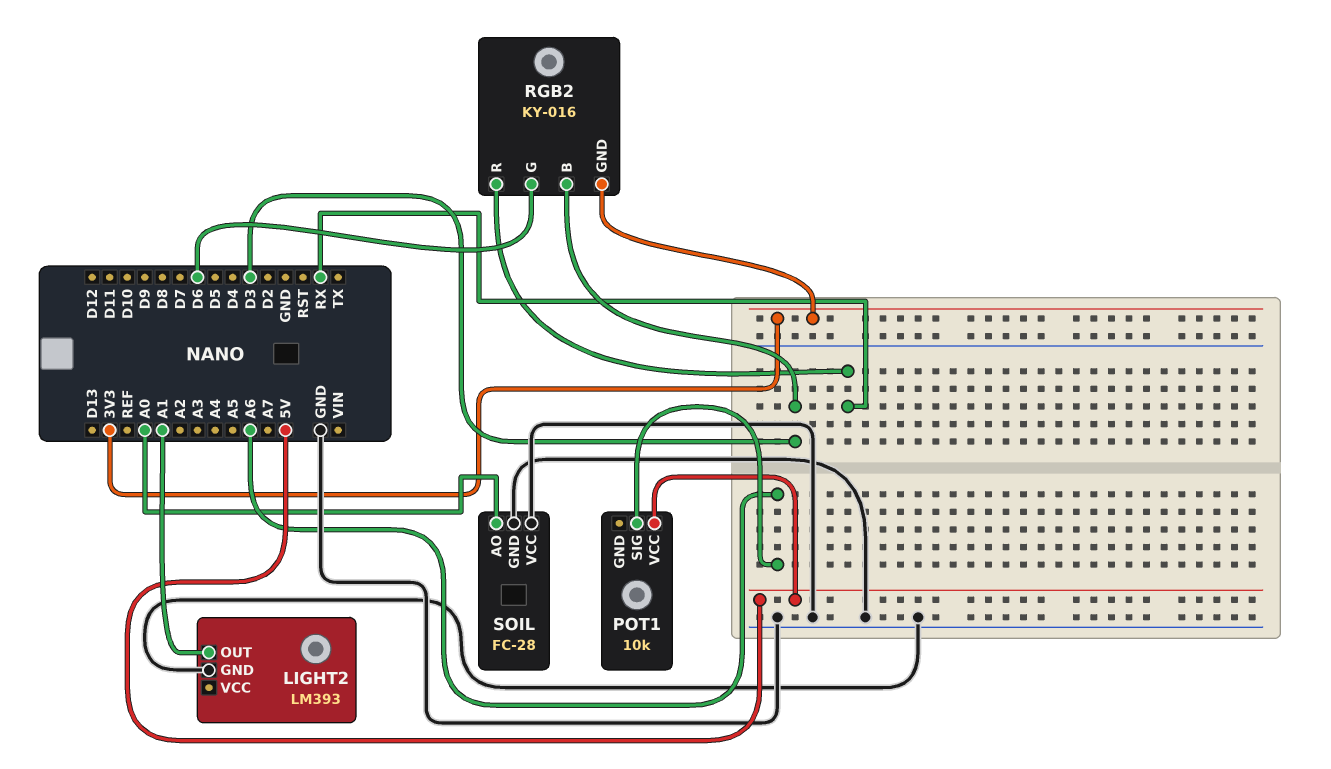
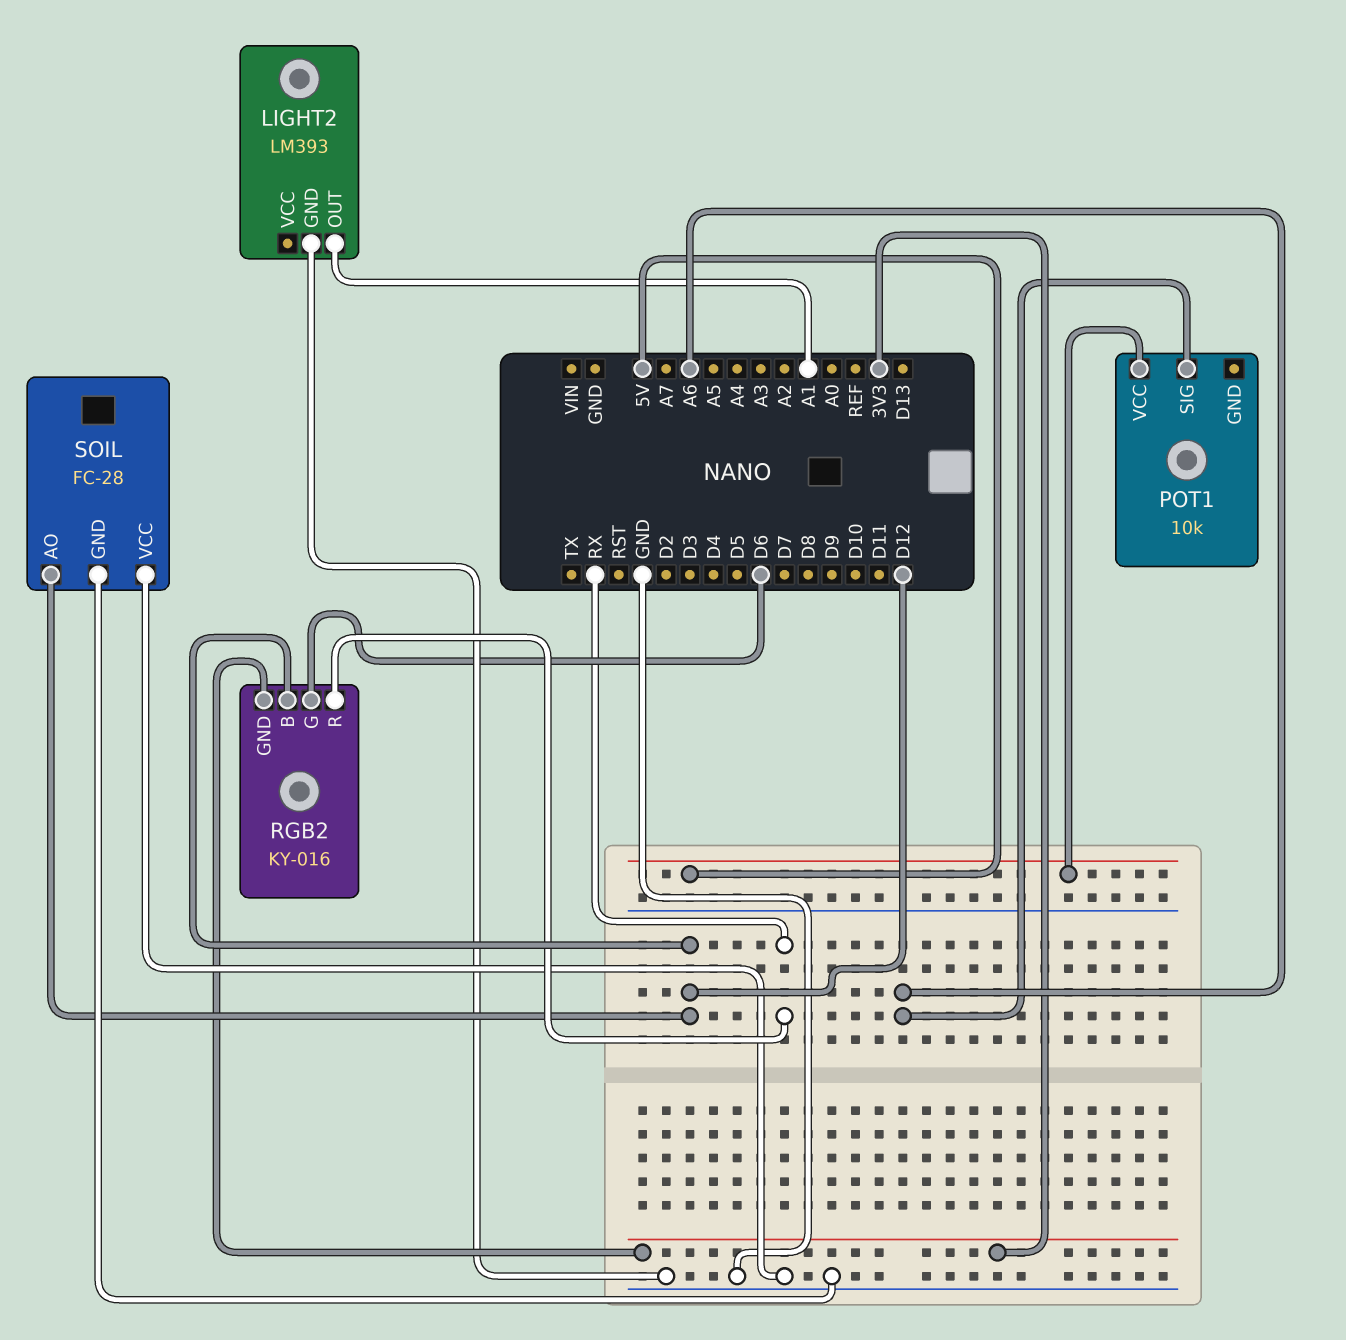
RGB2 pin B: D3 -> D12
SOIL pin AO: A0 -> D12

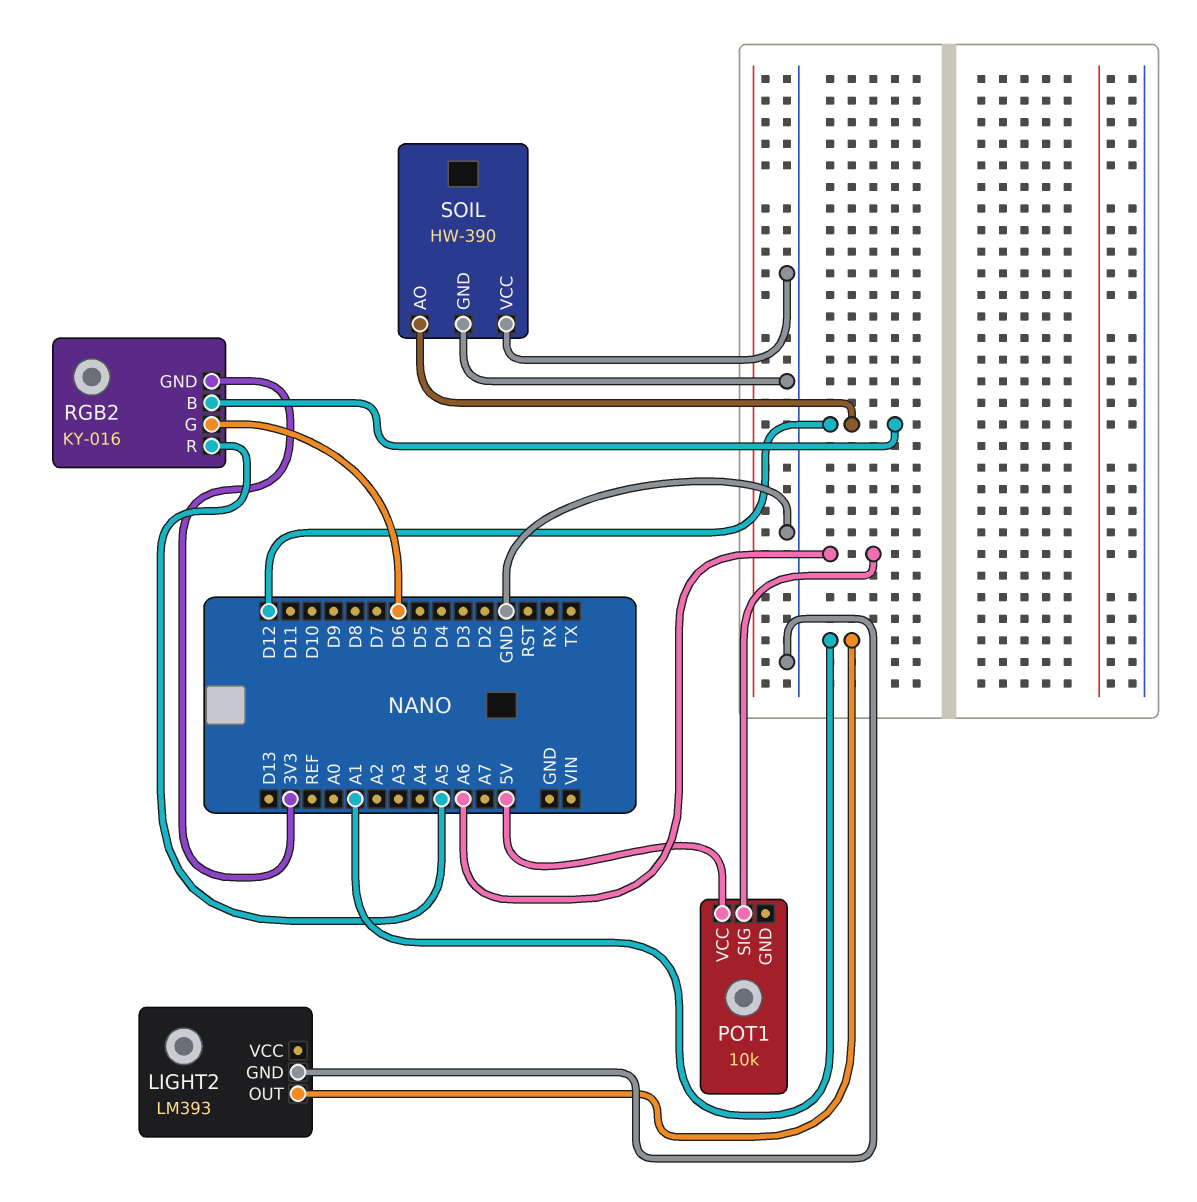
RGB2 pin R: RX -> A5
SOIL: FC-28 -> HW-390

